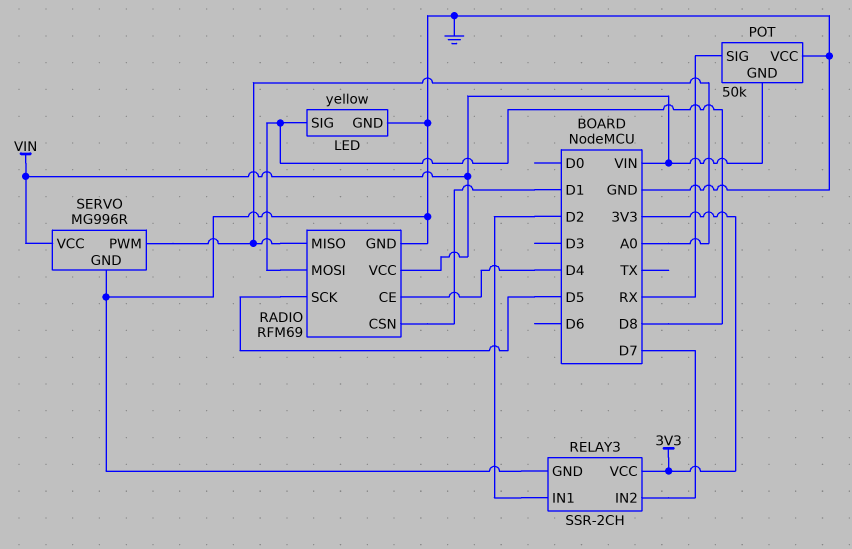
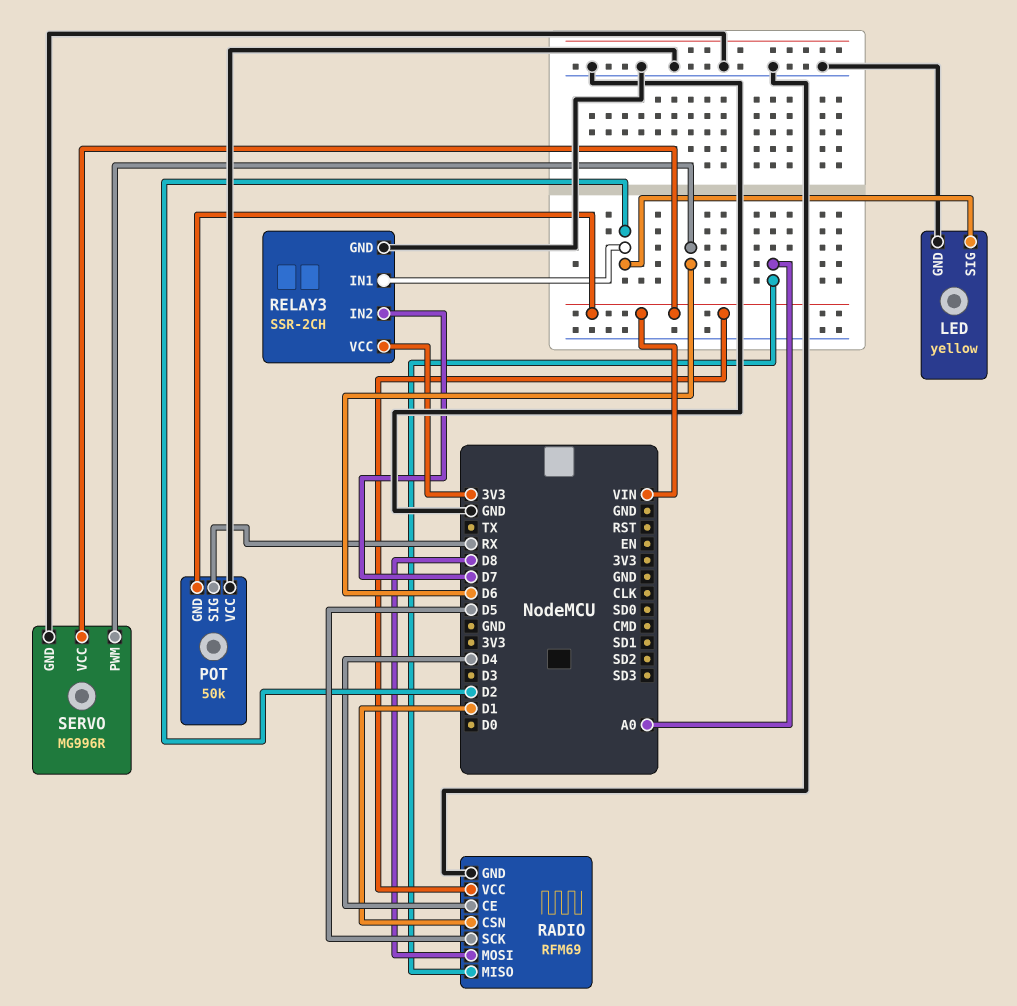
LED pin SIG: D8 -> D2
SERVO pin PWM: A0 -> D6

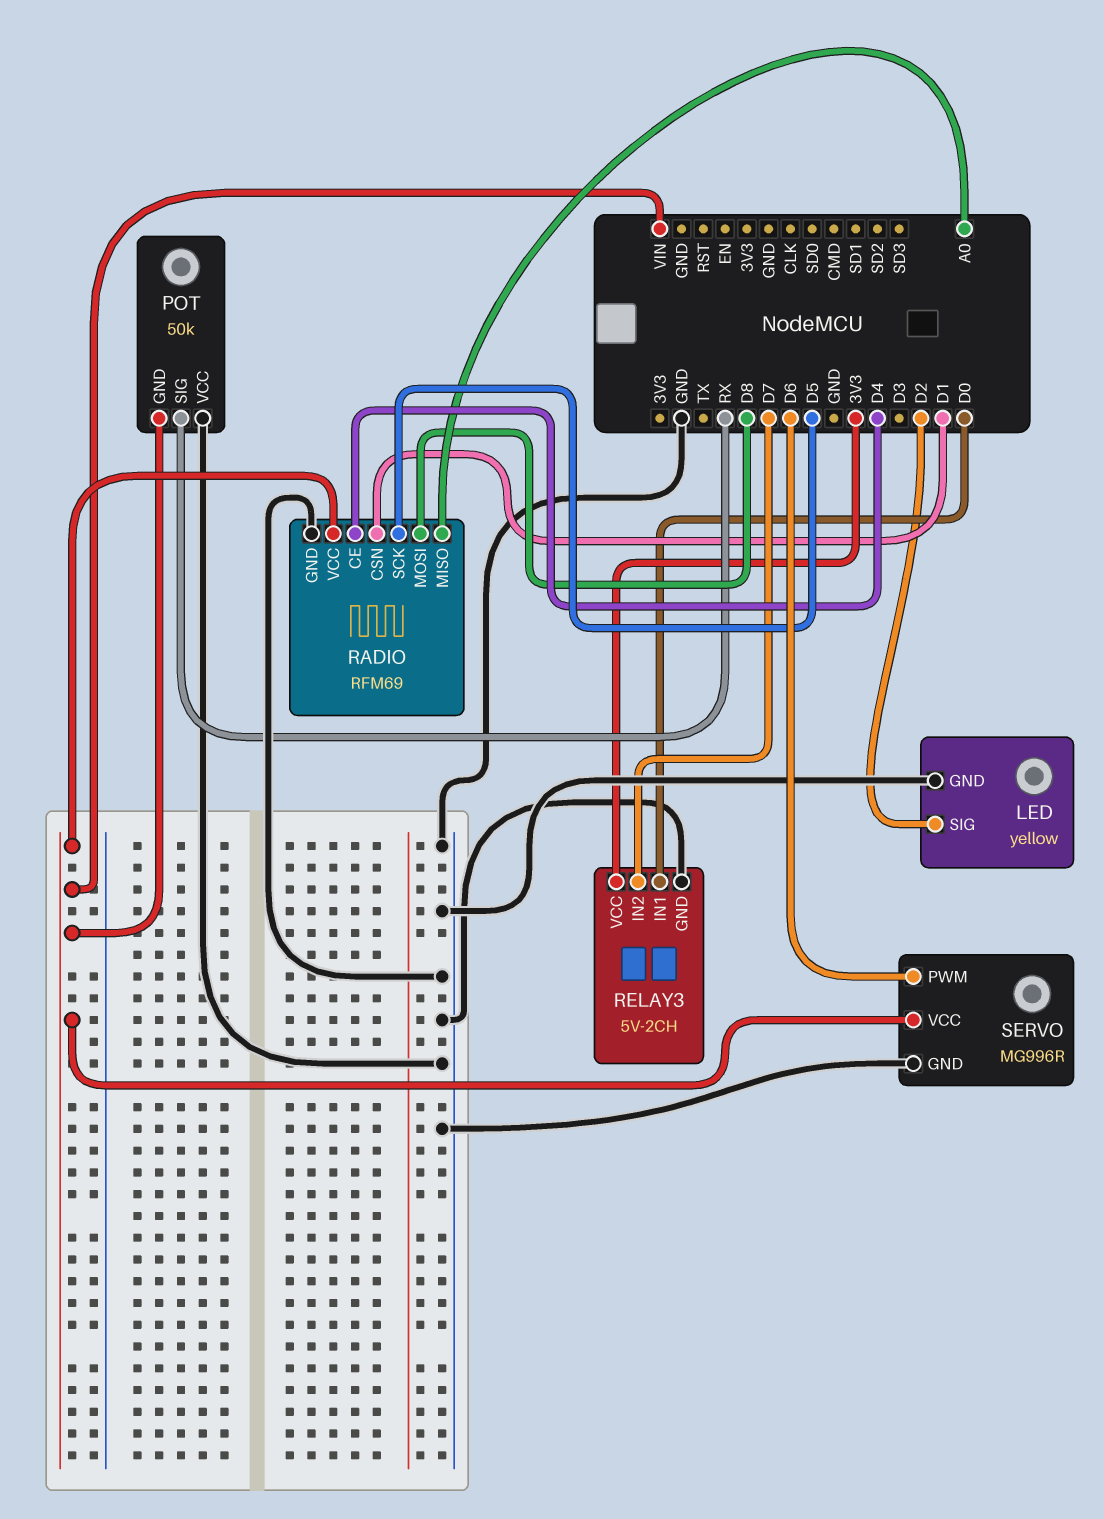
RELAY3: SSR-2CH -> 5V-2CH
RELAY3 pin IN1: D2 -> D0

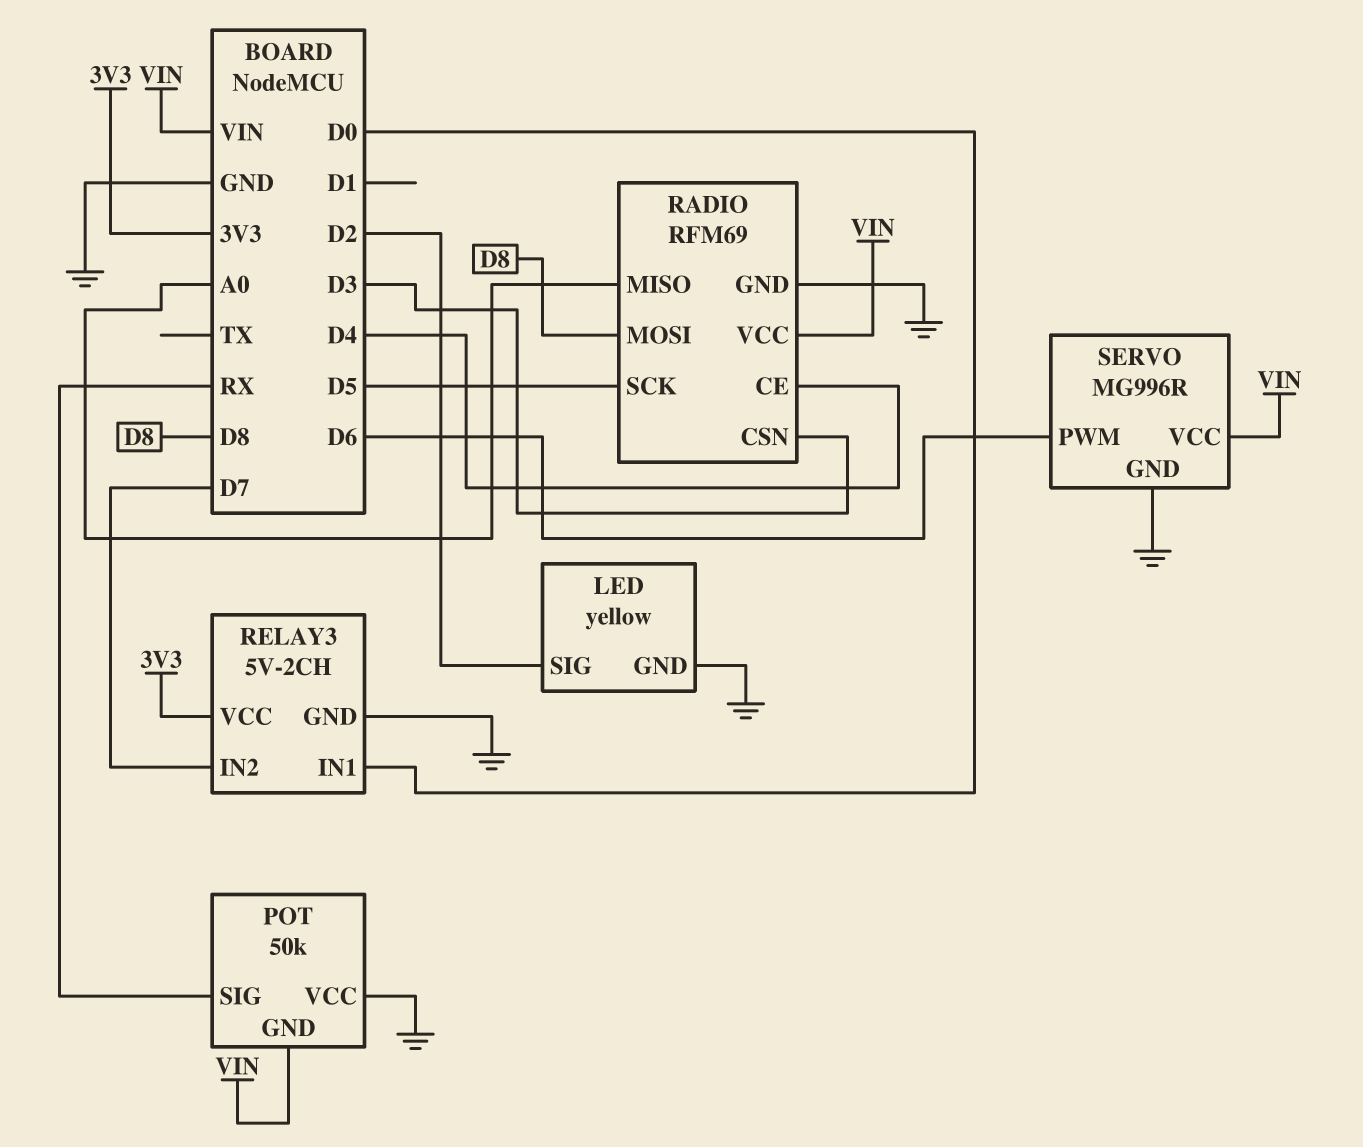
RADIO pin CSN: D1 -> D3

